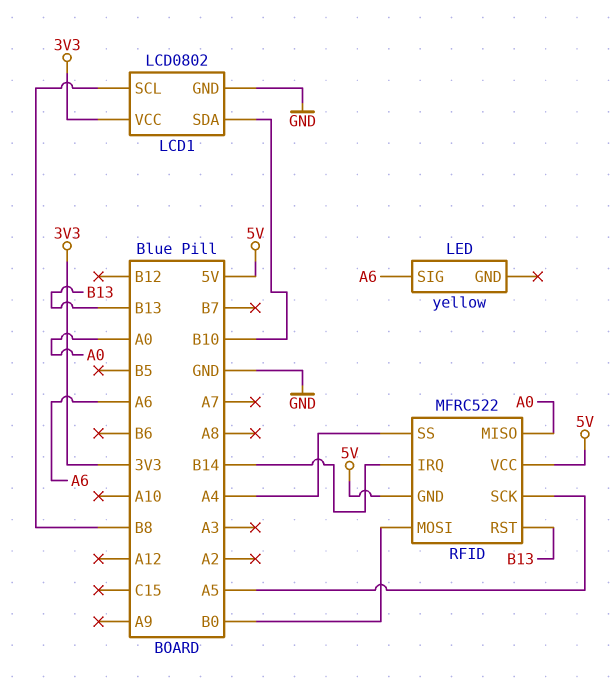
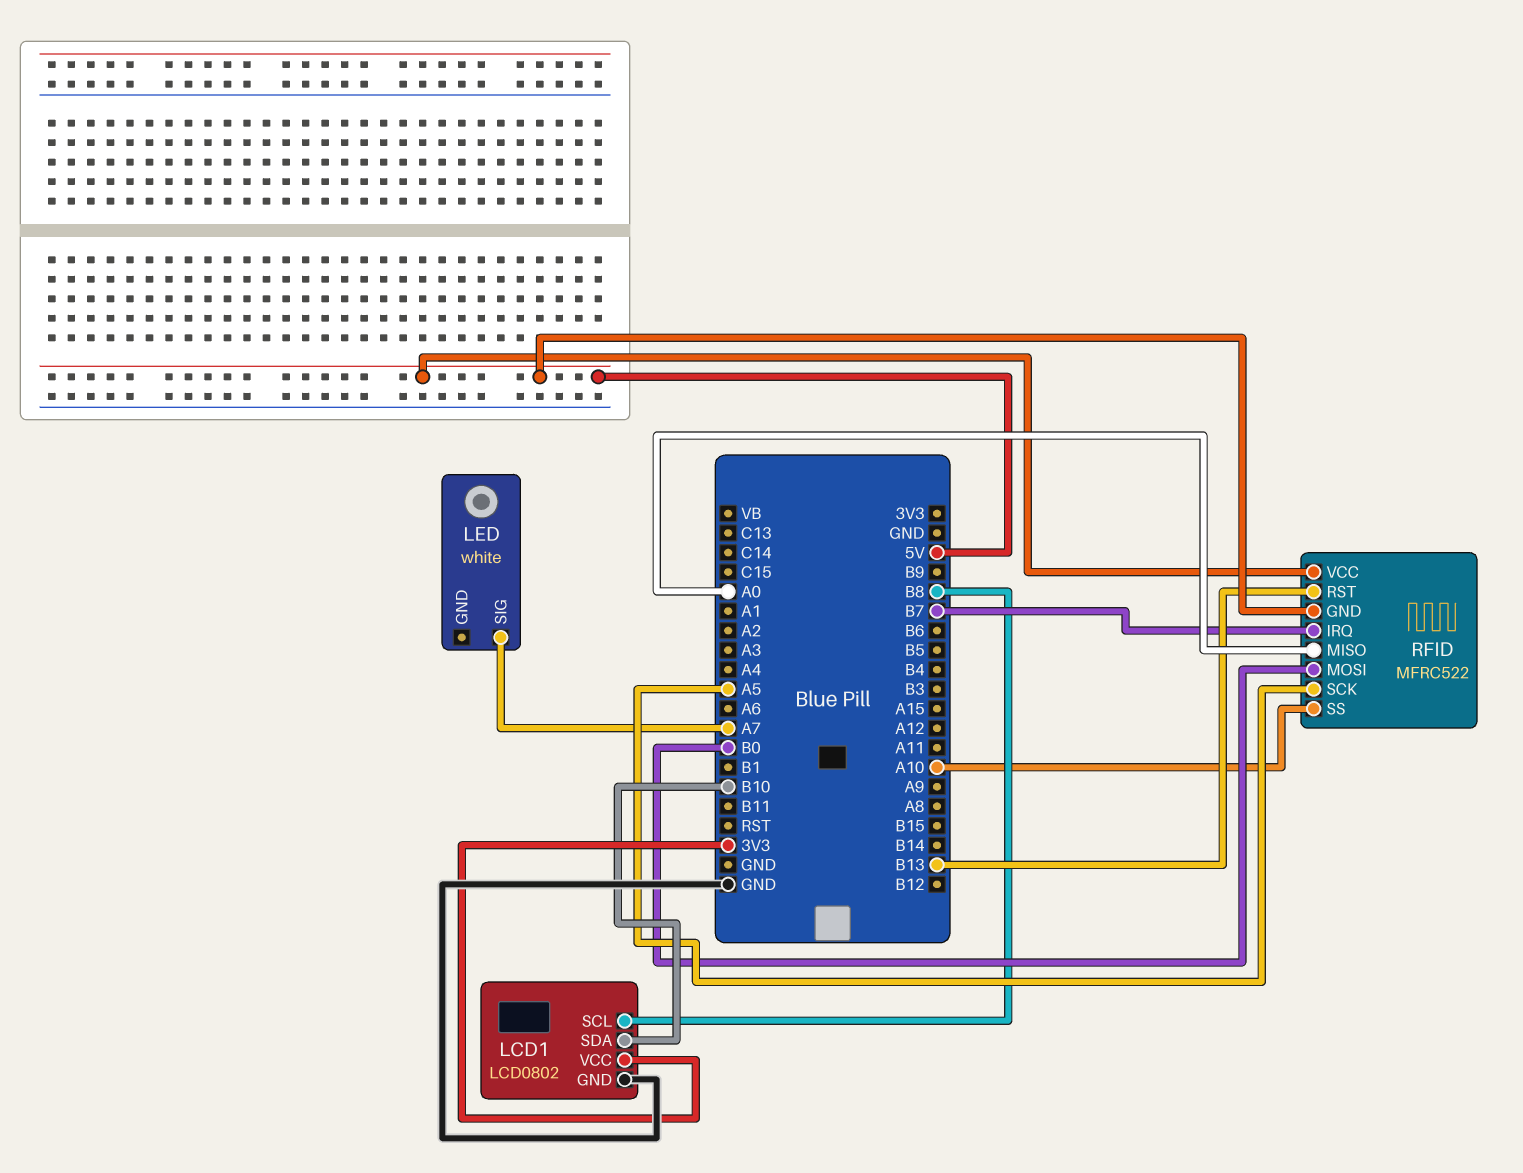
LED: yellow -> white
LED pin SIG: A6 -> A7
RFID pin IRQ: B14 -> B7
RFID pin SS: A4 -> A10

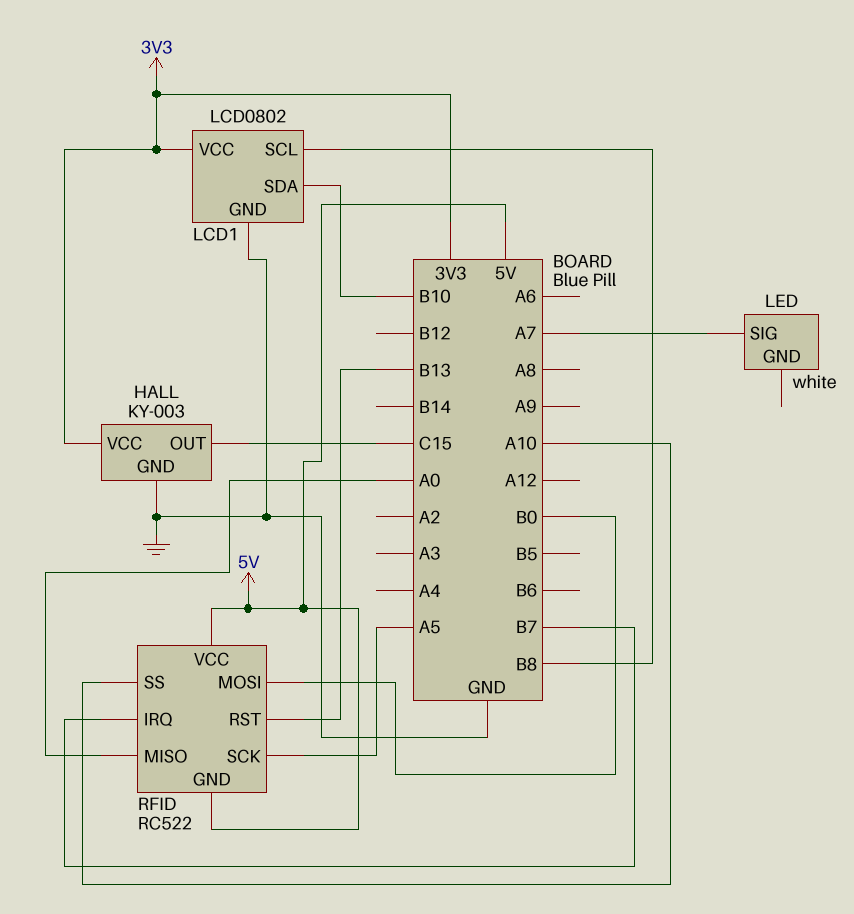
HALL: none -> KY-003
HALL pin GND: none -> GND
HALL pin OUT: none -> C15
HALL pin VCC: none -> 3V3
RFID: MFRC522 -> RC522

